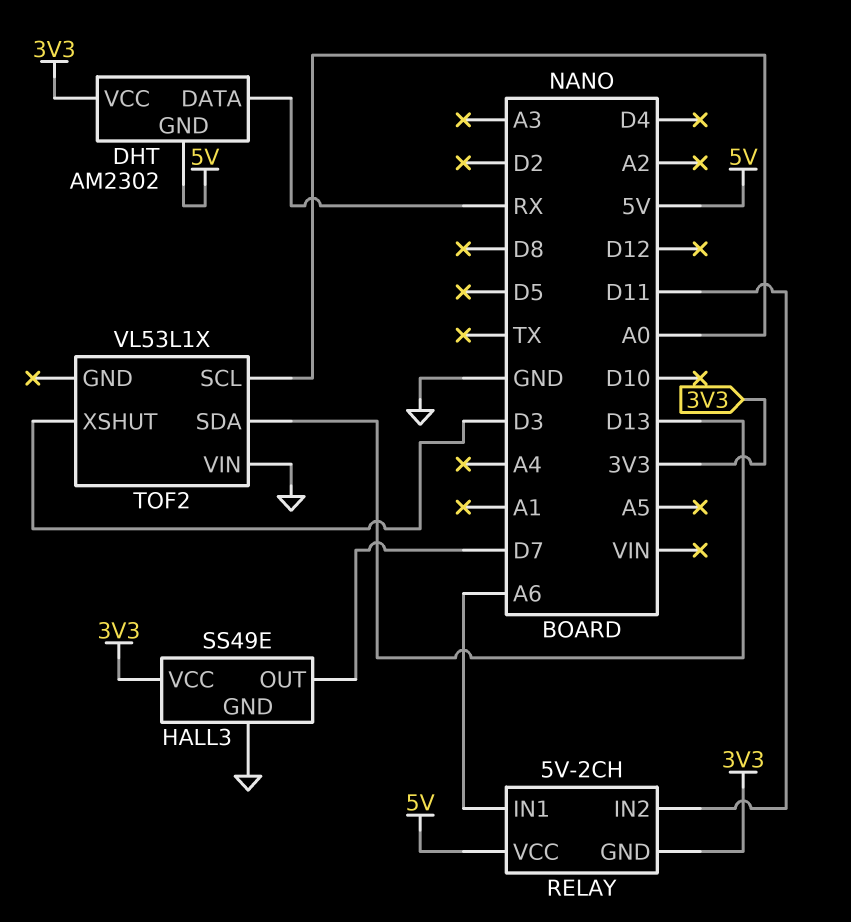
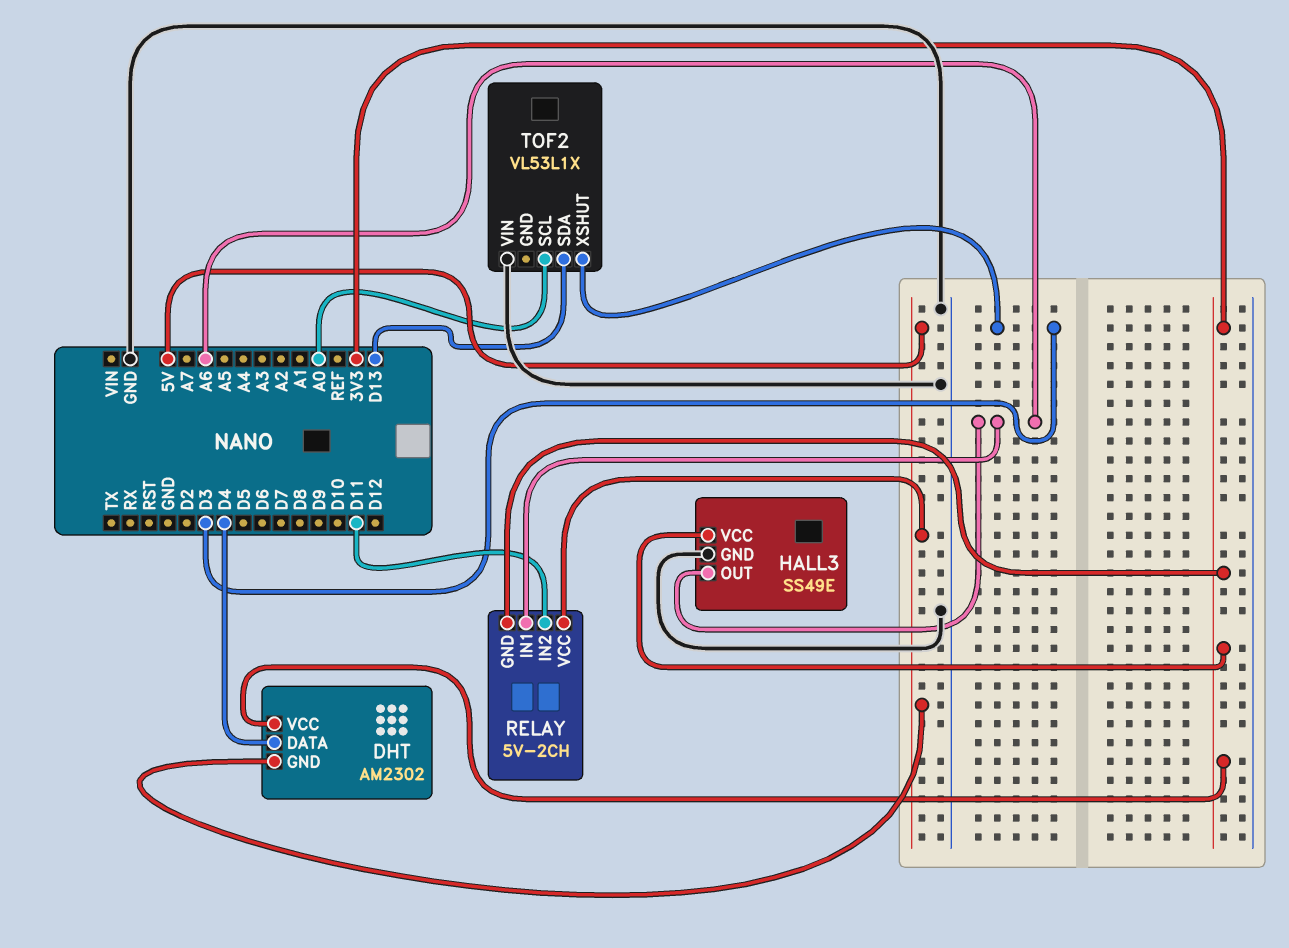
DHT pin DATA: RX -> D4
HALL3 pin OUT: D7 -> A6

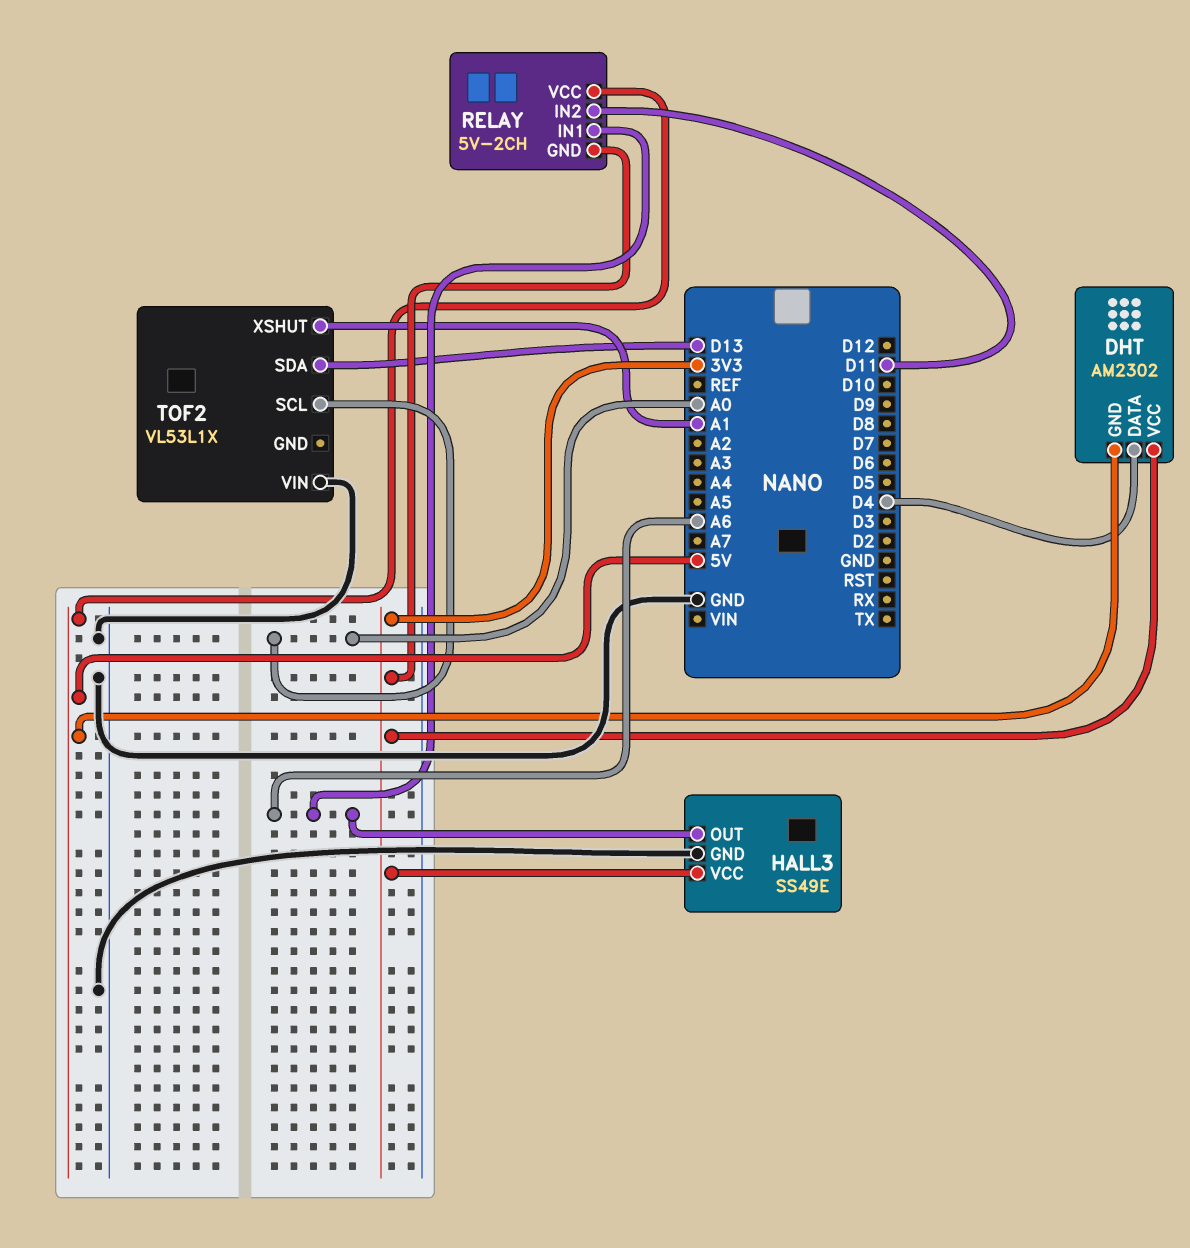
TOF2 pin XSHUT: D3 -> A1

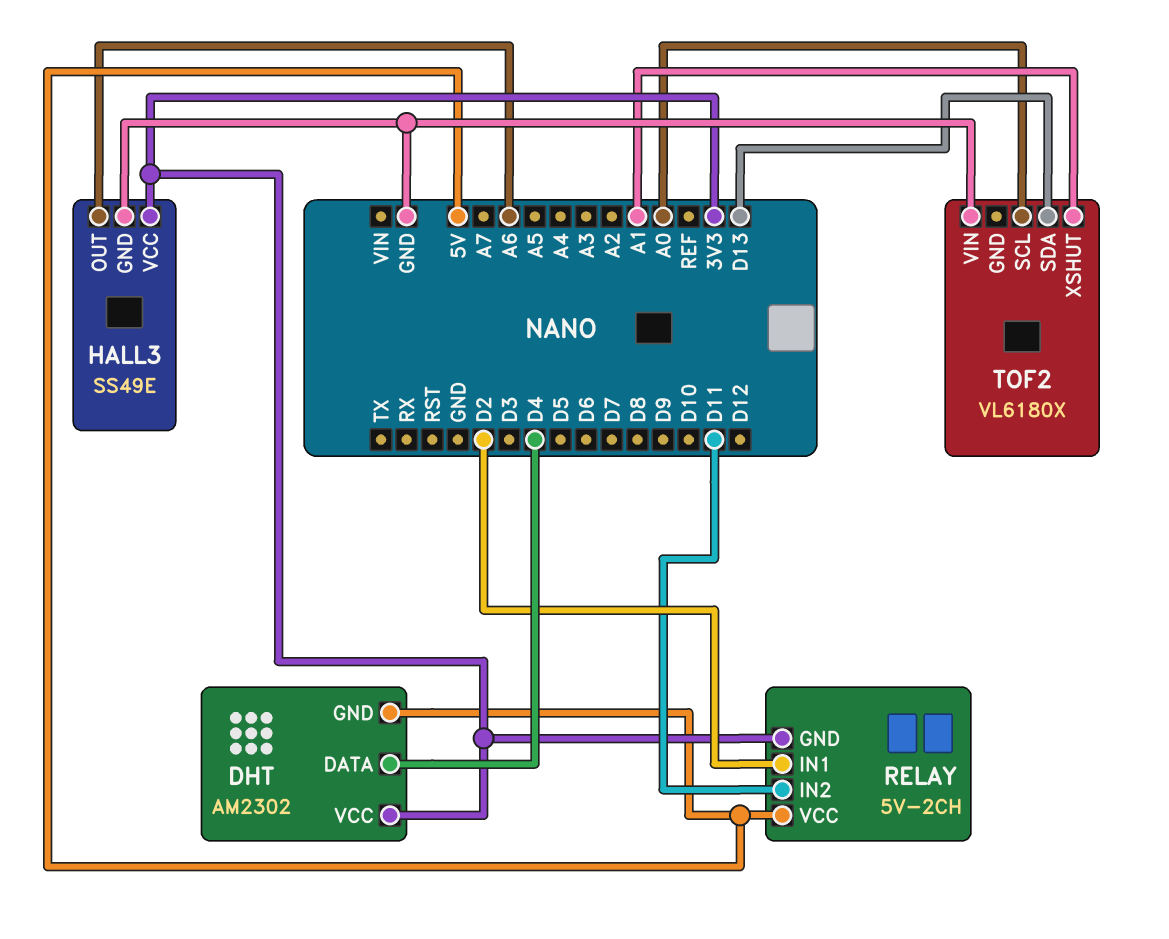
RELAY pin IN1: A6 -> D2
TOF2: VL53L1X -> VL6180X

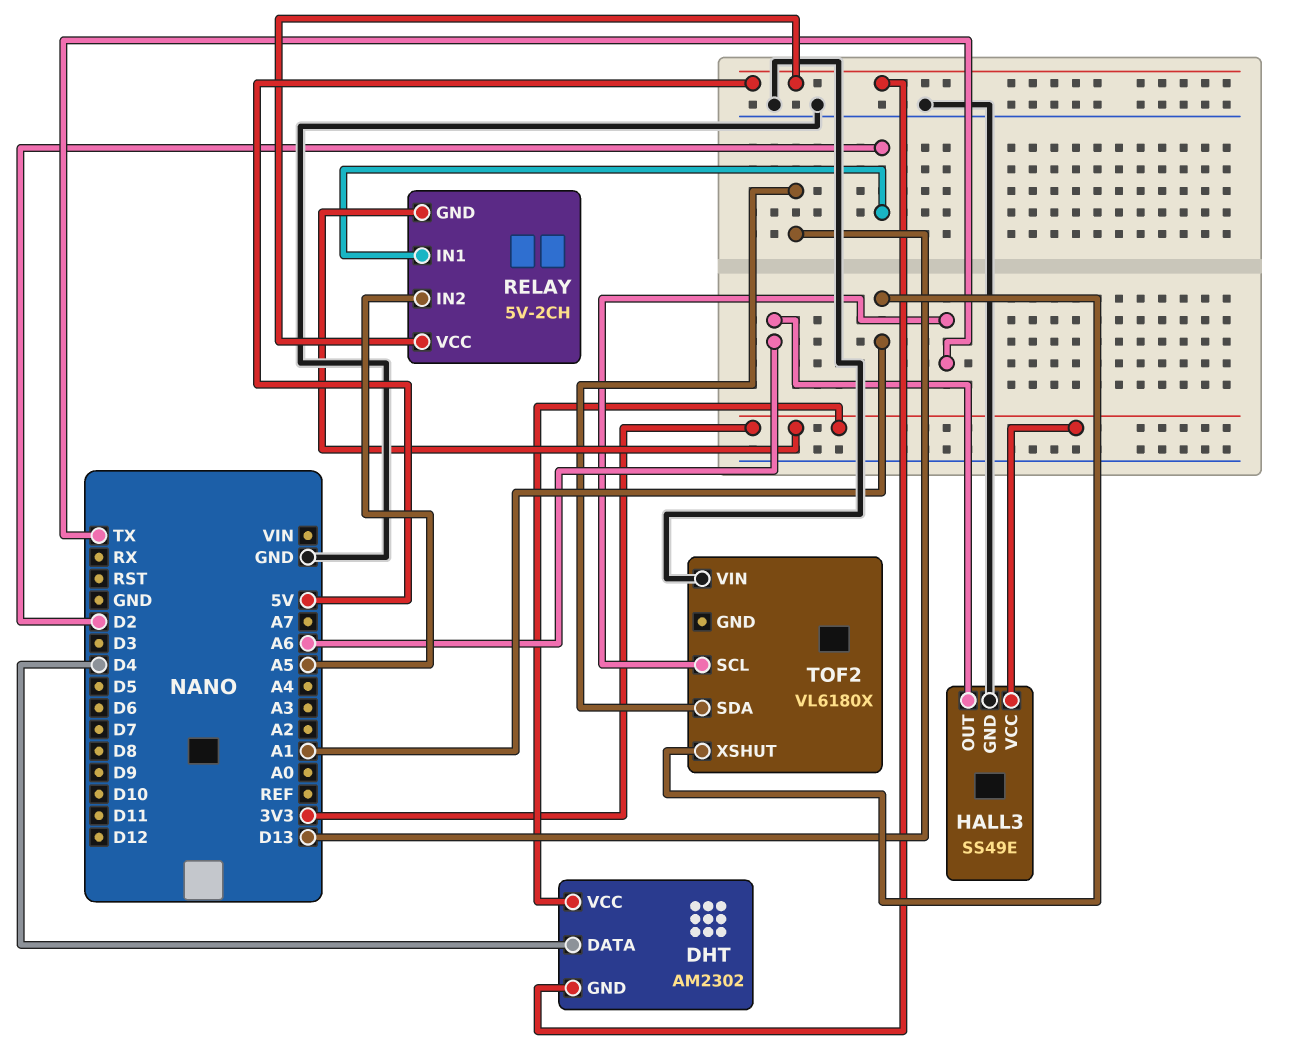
RELAY pin IN2: D11 -> A5
TOF2 pin SCL: A0 -> TX

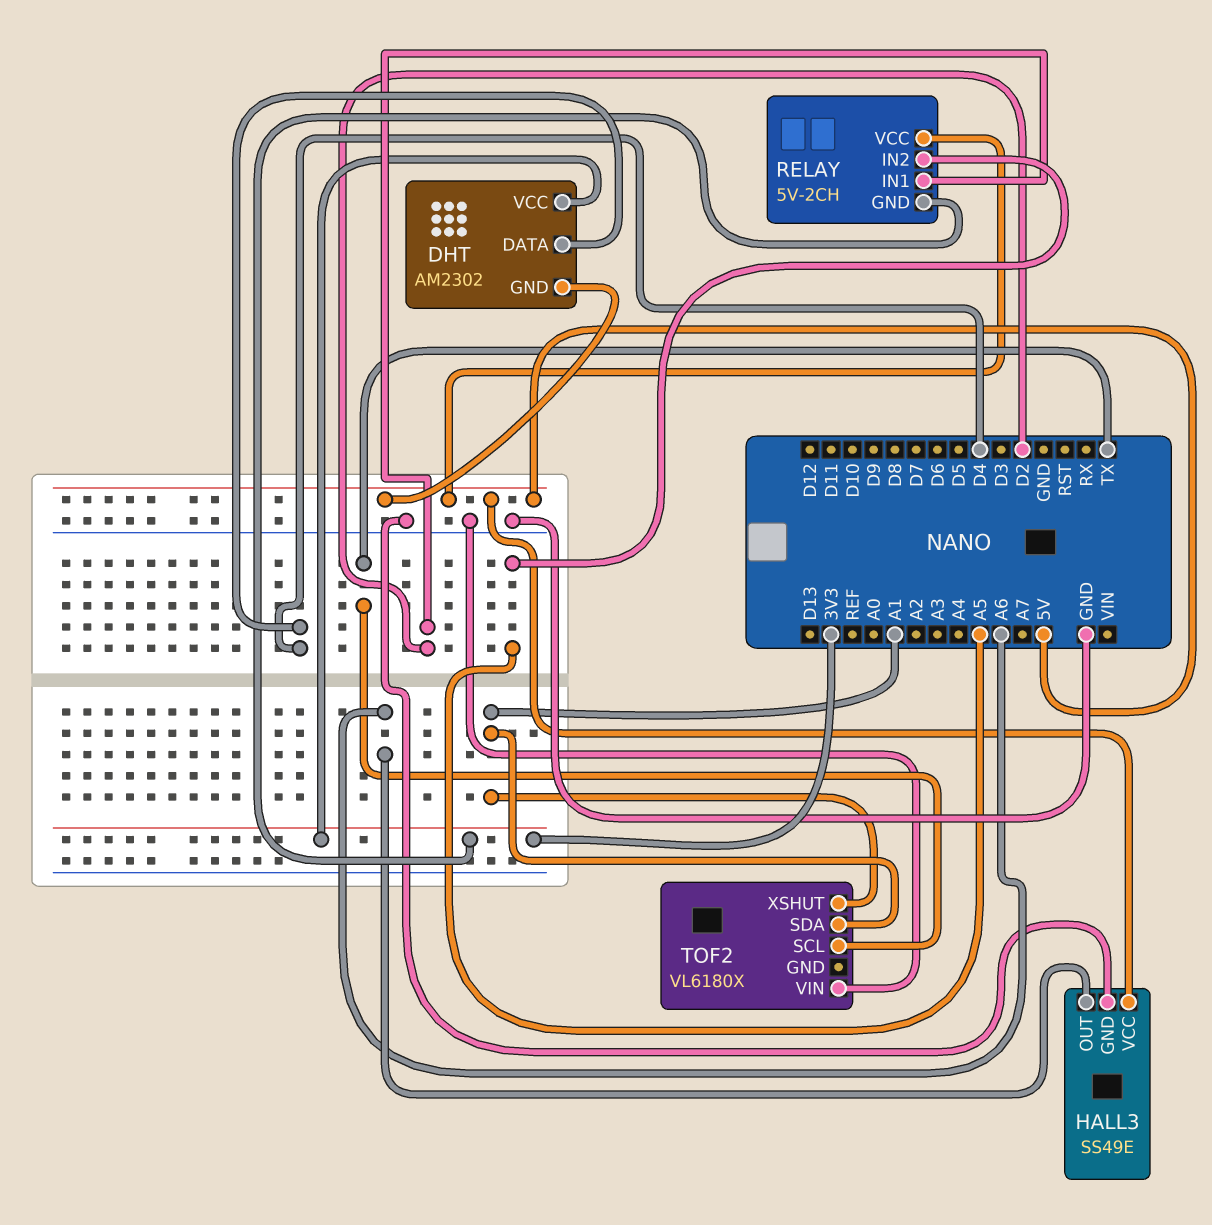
HALL3 pin VCC: 3V3 -> 5V
TOF2 pin SDA: D13 -> A1

